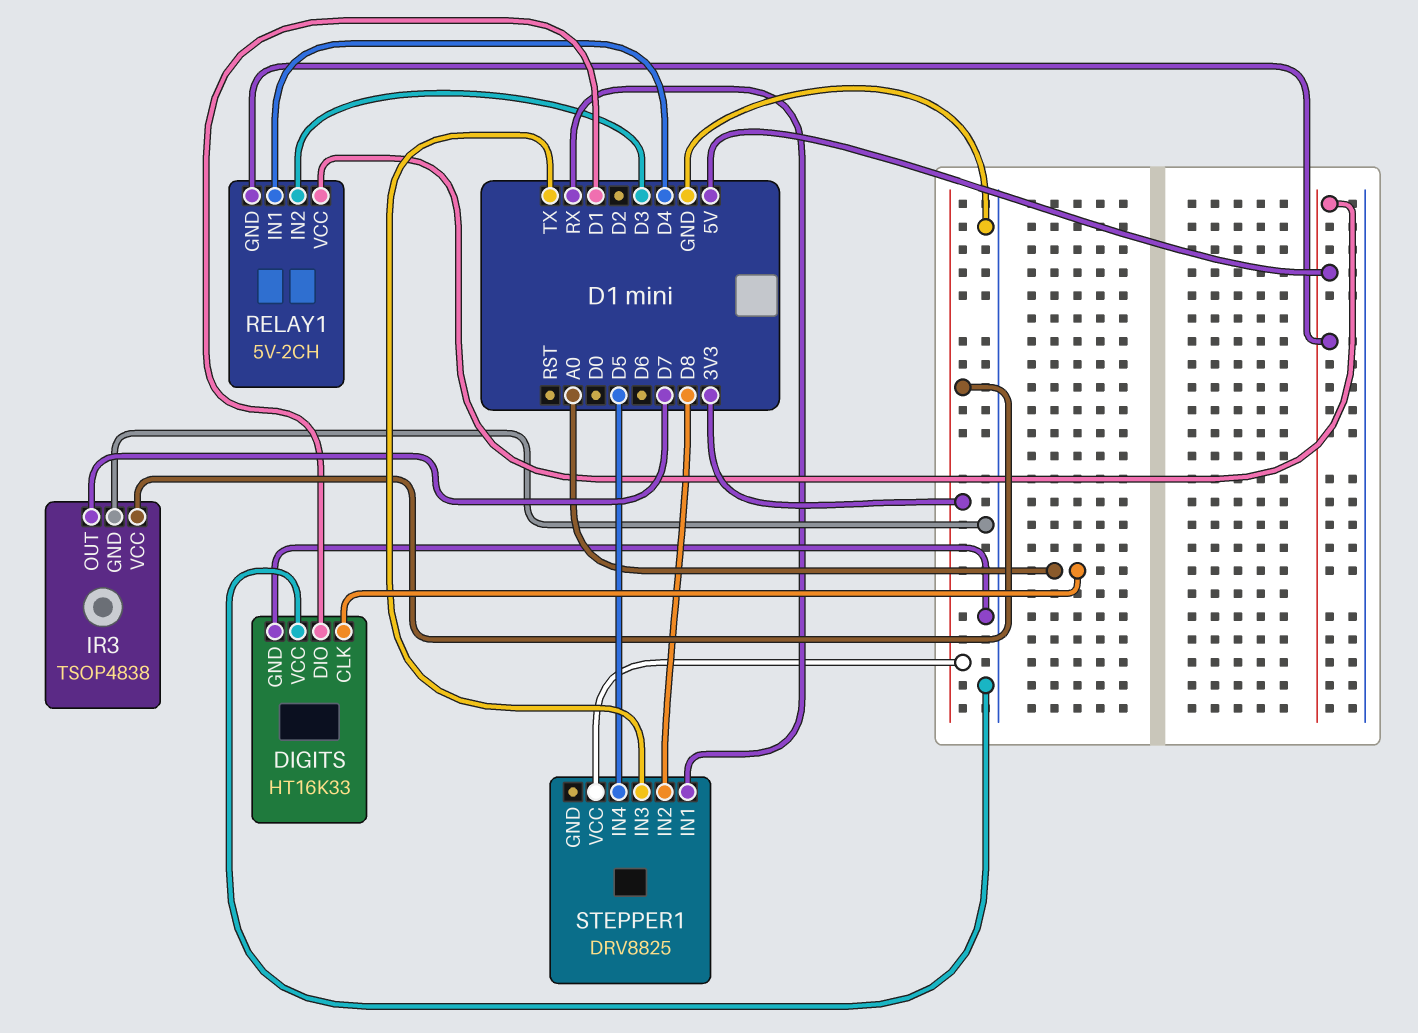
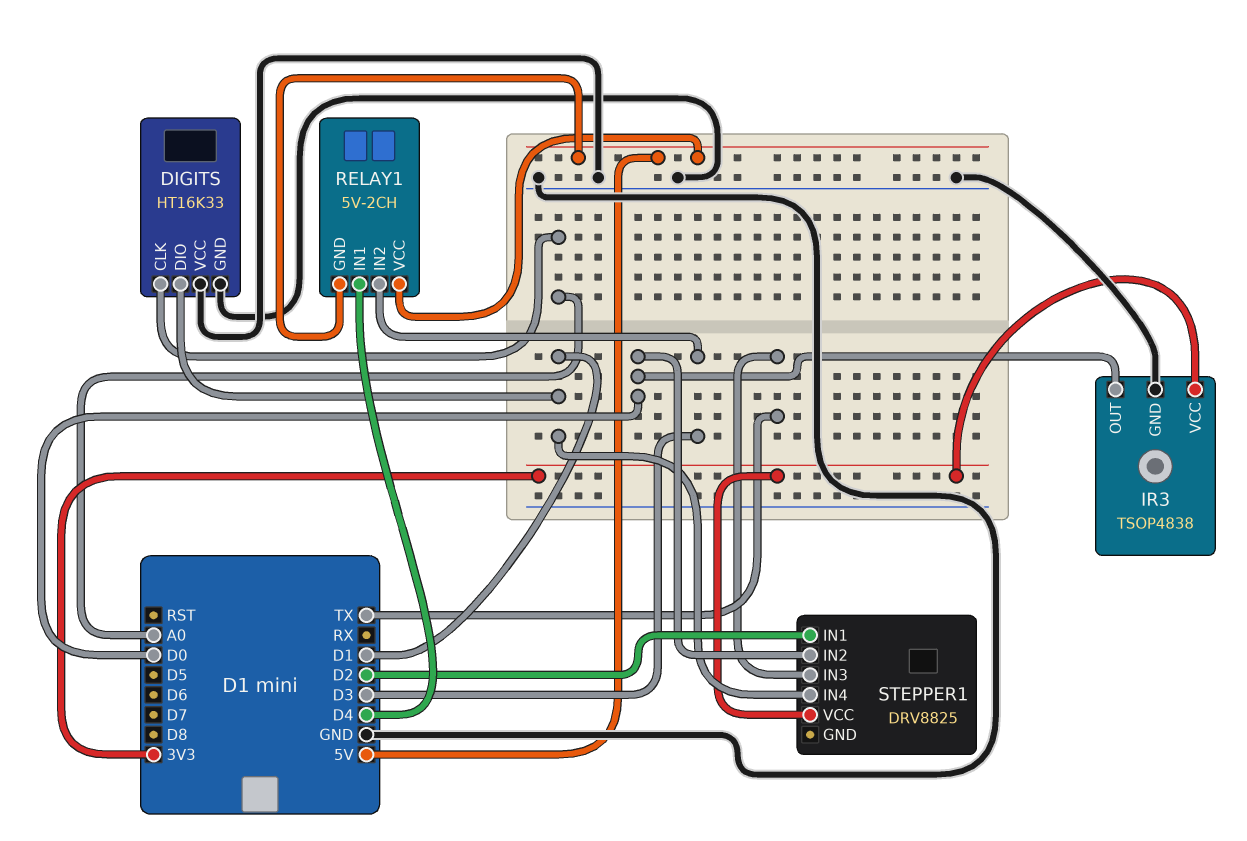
IR3 pin OUT: D7 -> D0
STEPPER1 pin IN1: RX -> D2
STEPPER1 pin IN2: D8 -> D0
STEPPER1 pin IN4: D5 -> D1

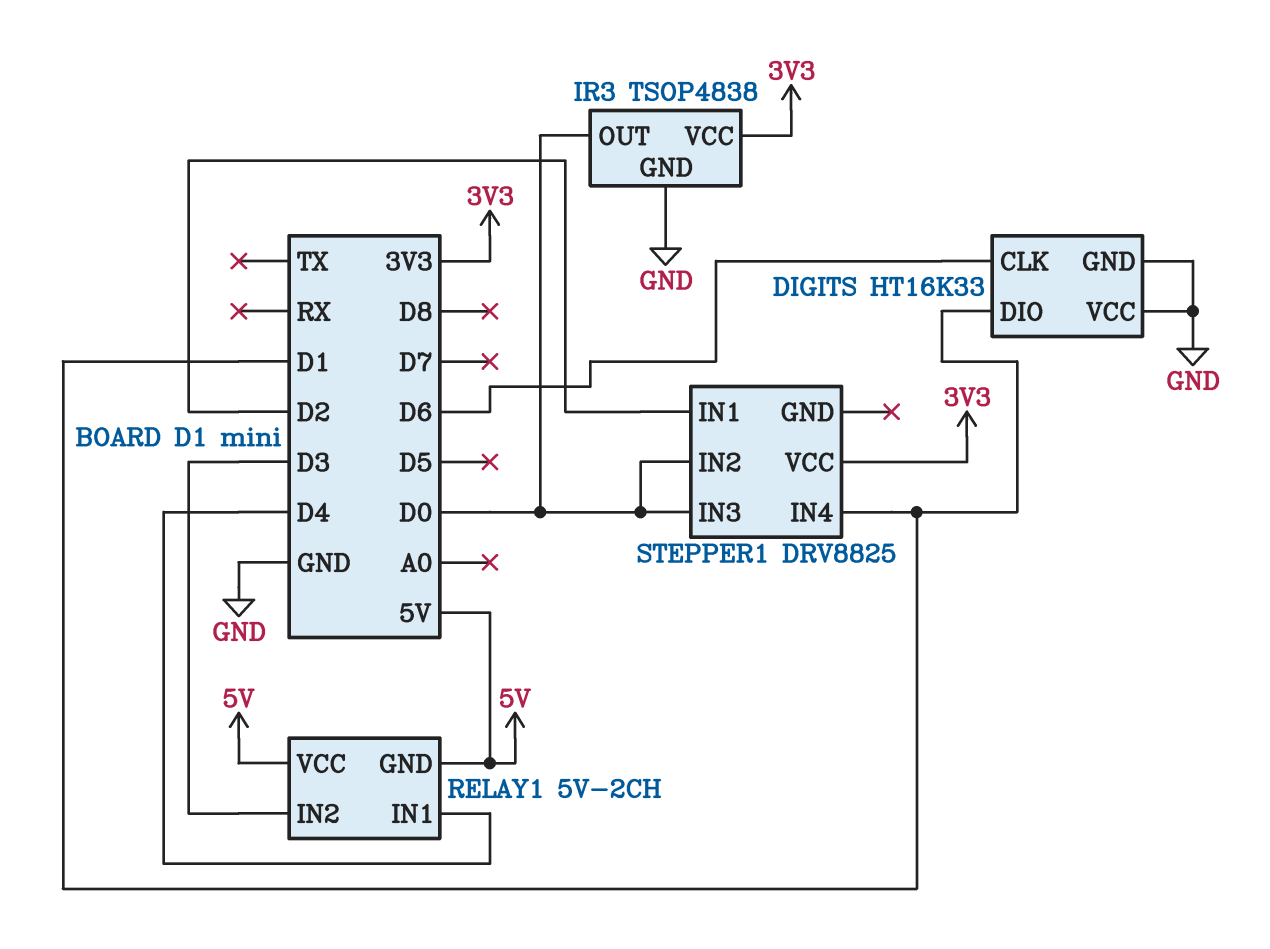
DIGITS pin CLK: A0 -> D6
STEPPER1 pin IN3: TX -> D0

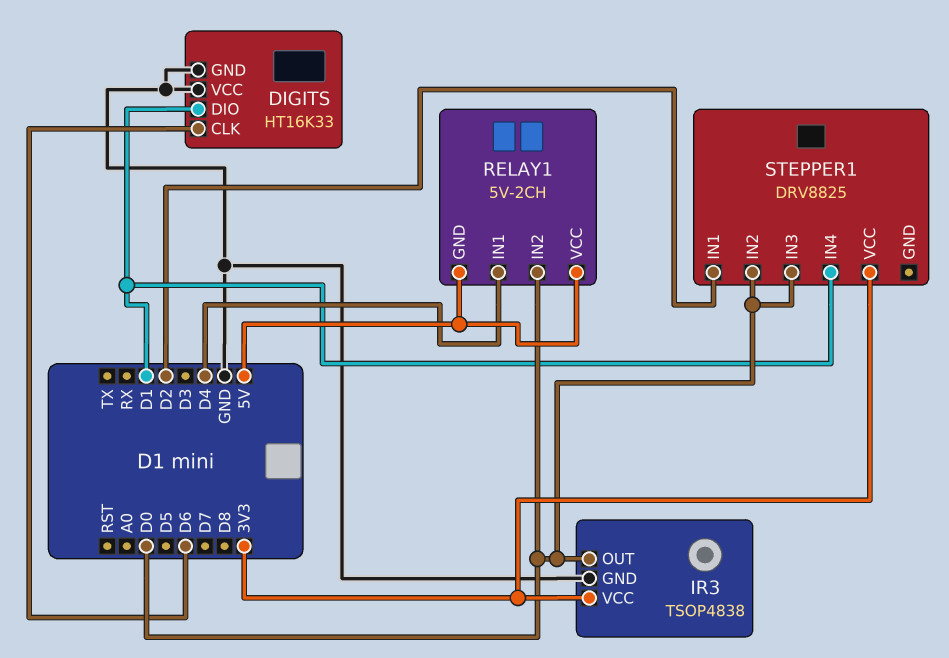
RELAY1 pin IN2: D3 -> D0

